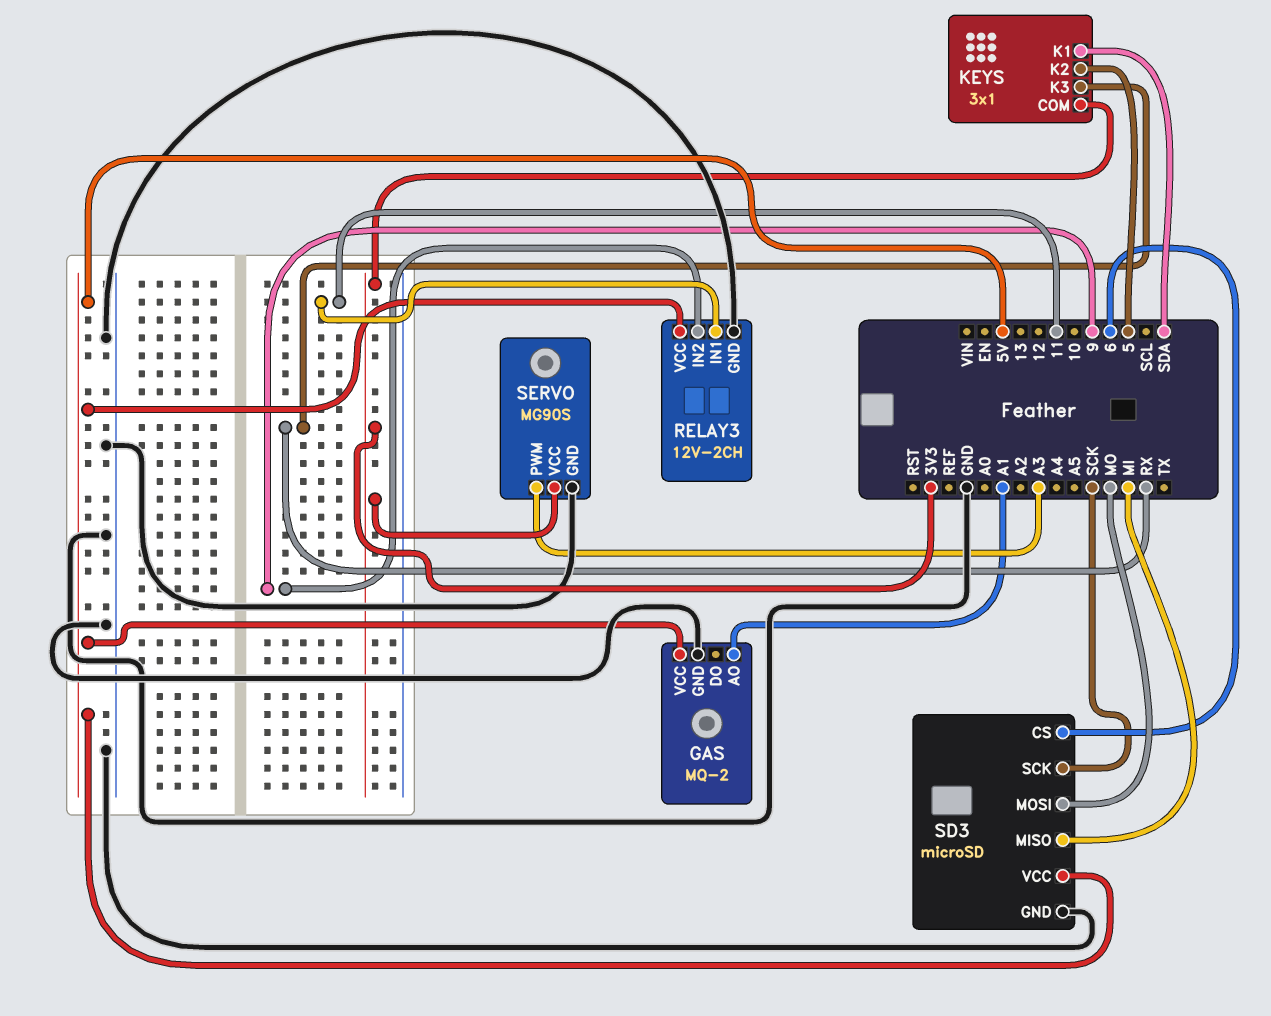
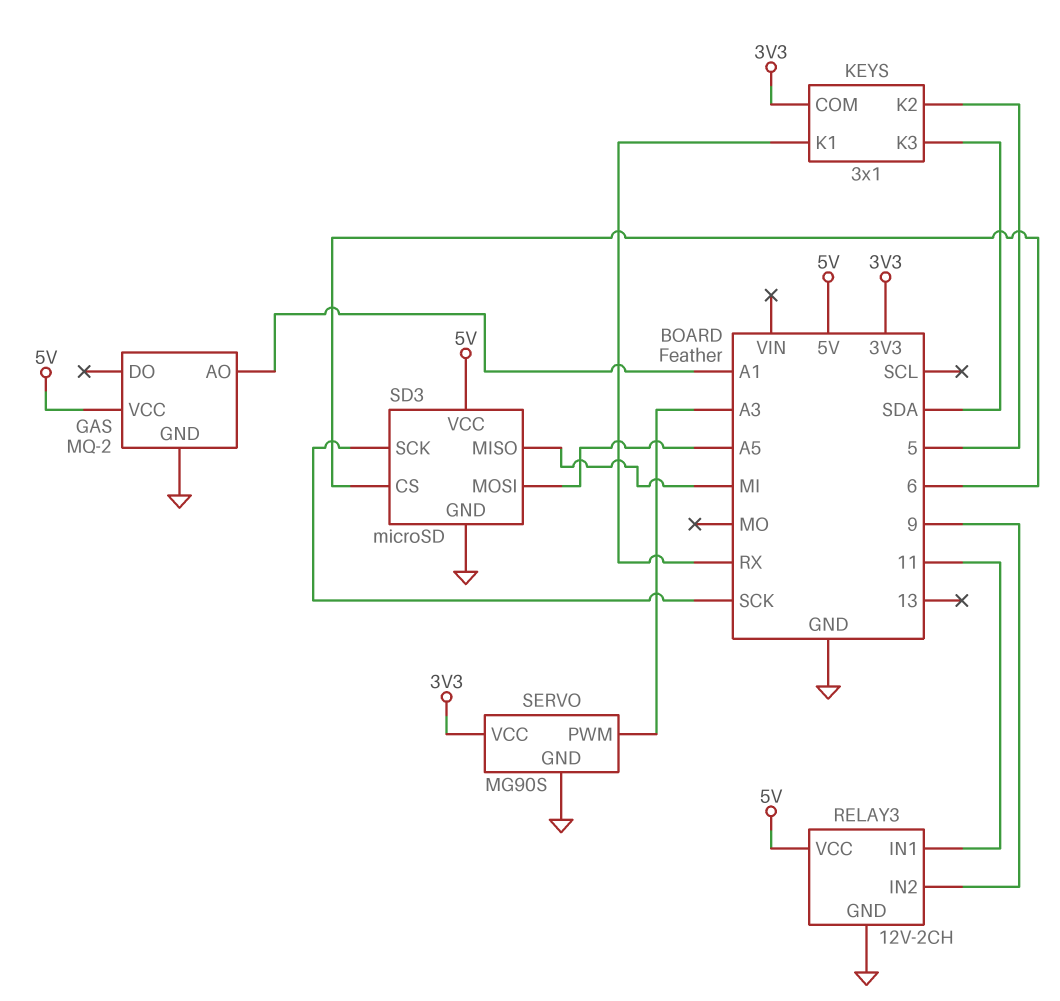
KEYS pin K1: SDA -> RX
KEYS pin K3: RX -> SDA
SD3 pin MOSI: MO -> A5

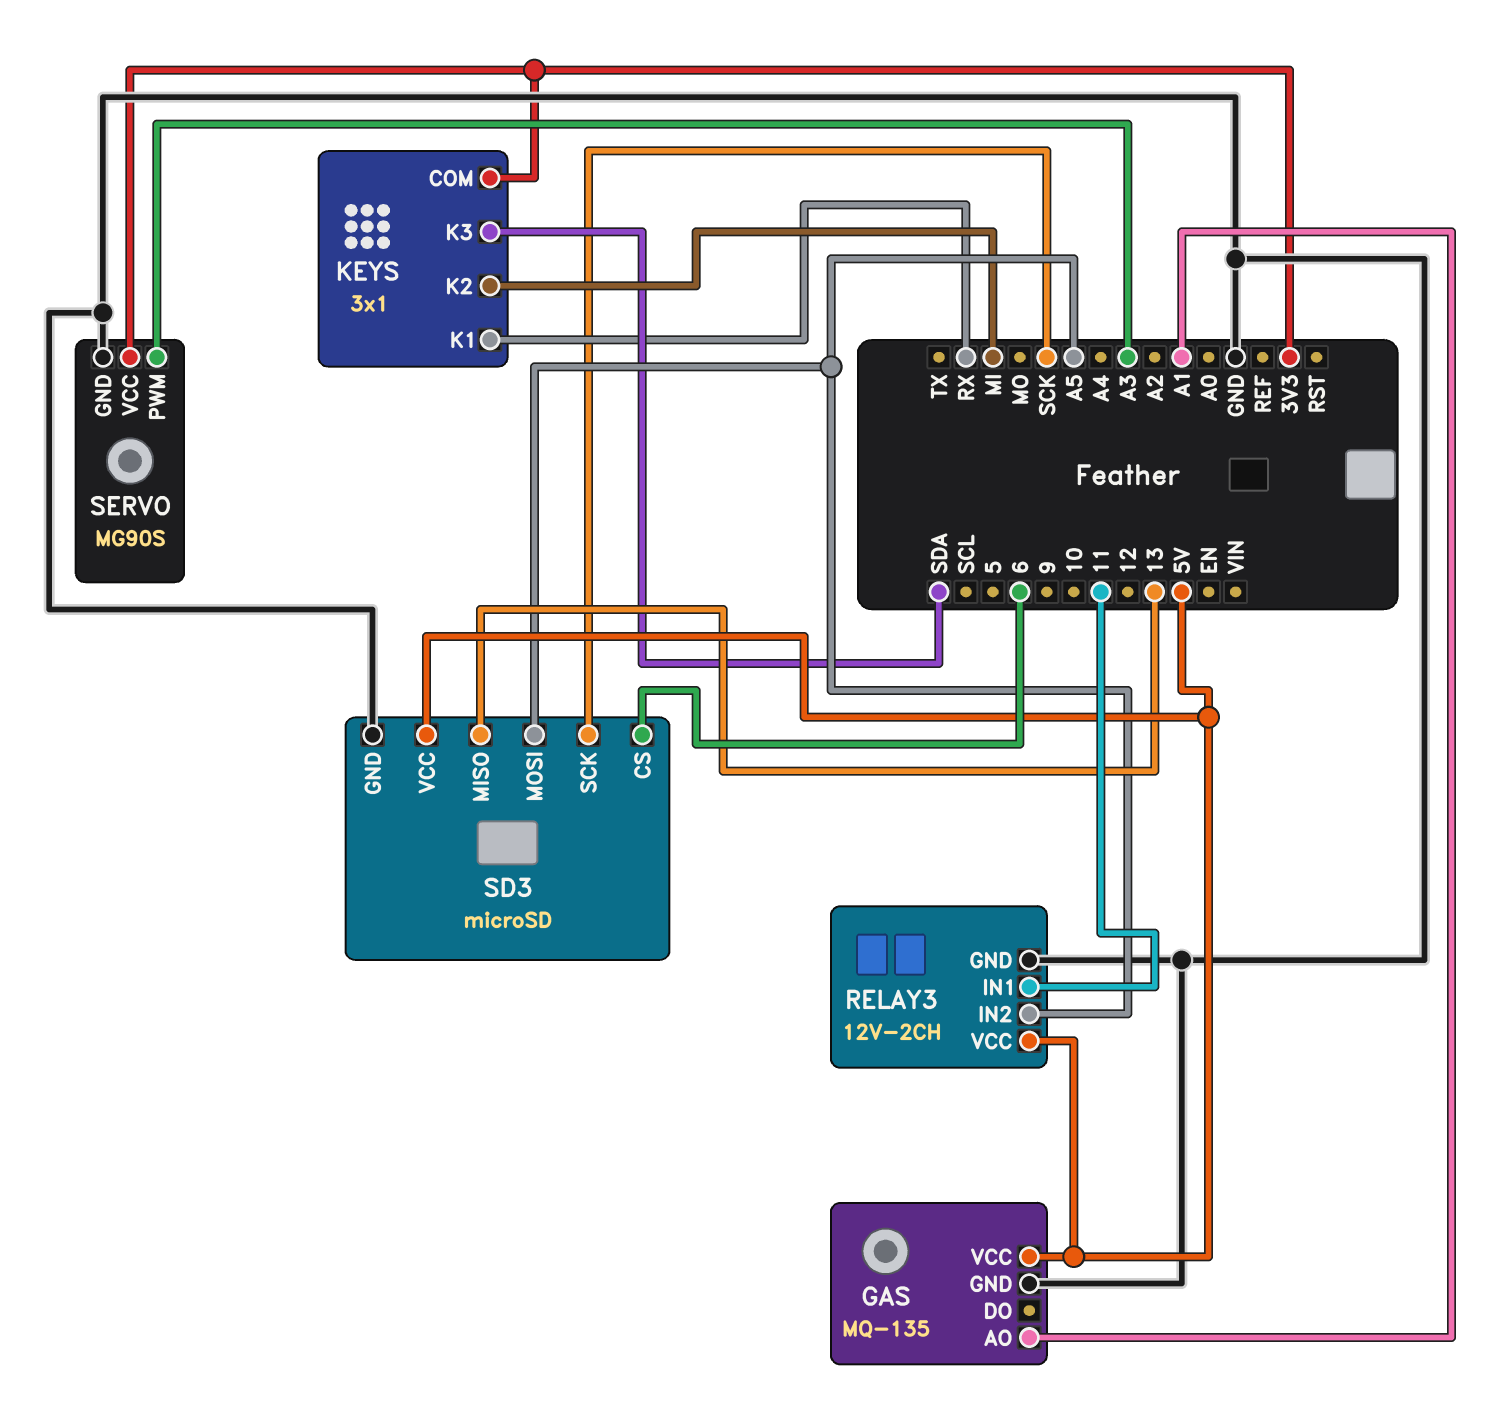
GAS: MQ-2 -> MQ-135
KEYS pin K2: 5 -> MI
RELAY3 pin IN2: 9 -> A5
SD3 pin MISO: MI -> 13

